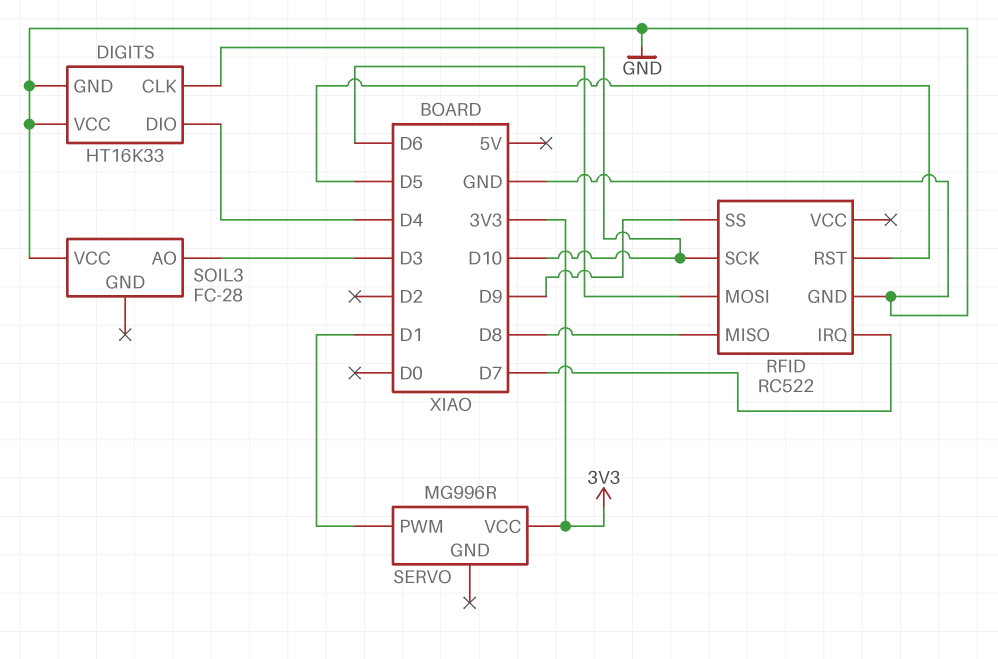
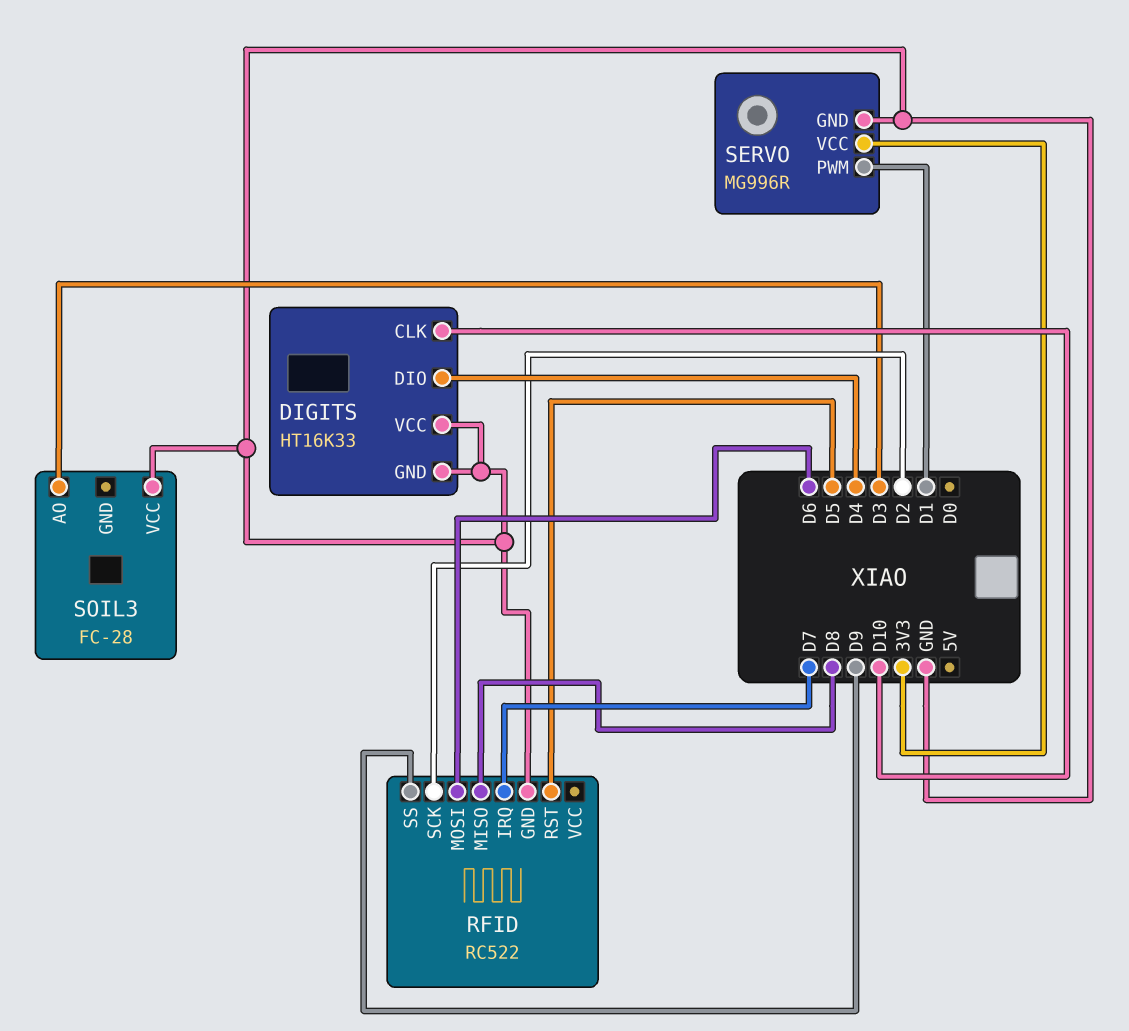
RFID pin SCK: D10 -> D2
SERVO pin GND: none -> GND

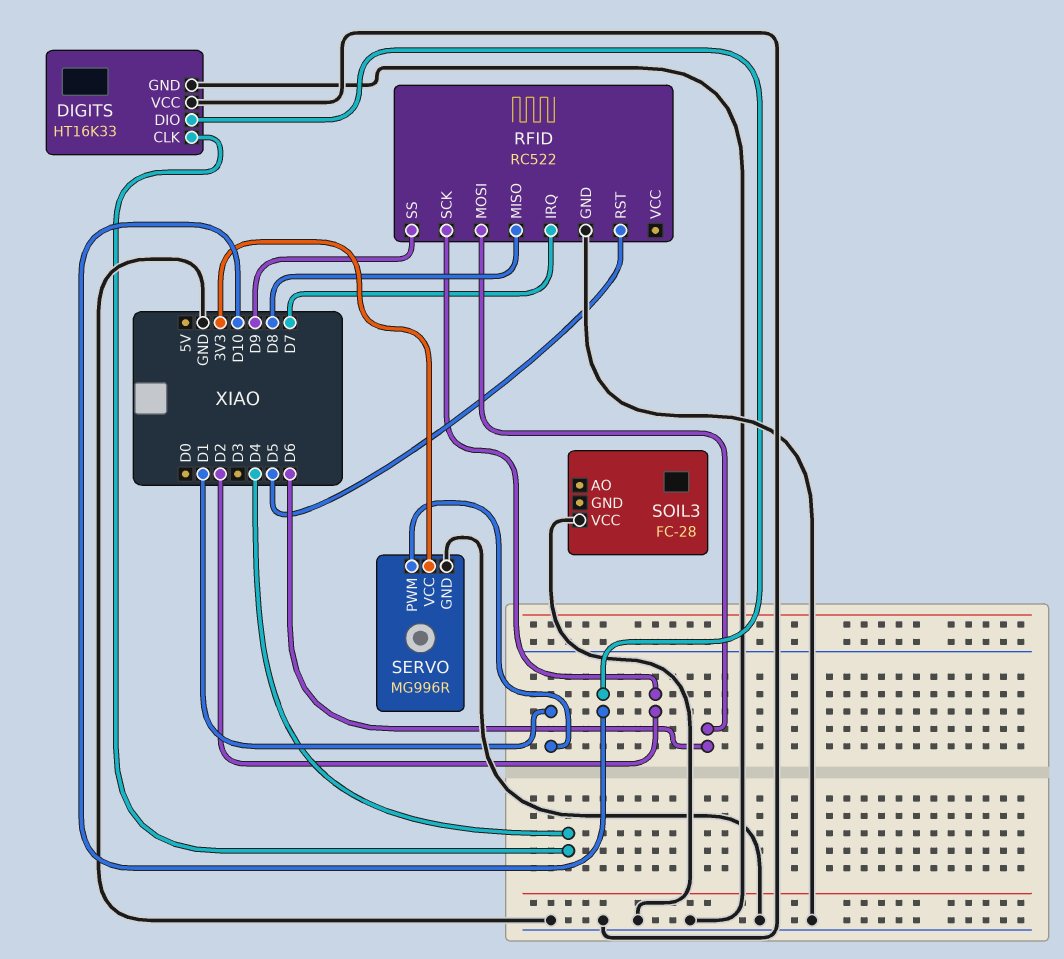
DIGITS pin CLK: D10 -> D4
DIGITS pin DIO: D4 -> D10
SOIL3 pin AO: D3 -> none

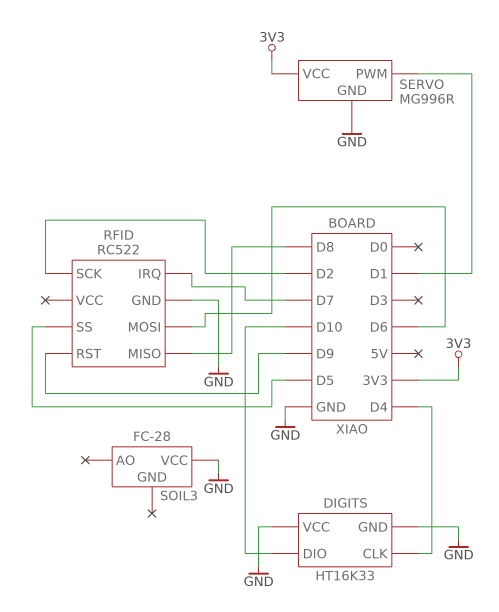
RFID pin RST: D5 -> D9
RFID pin SS: D9 -> D5

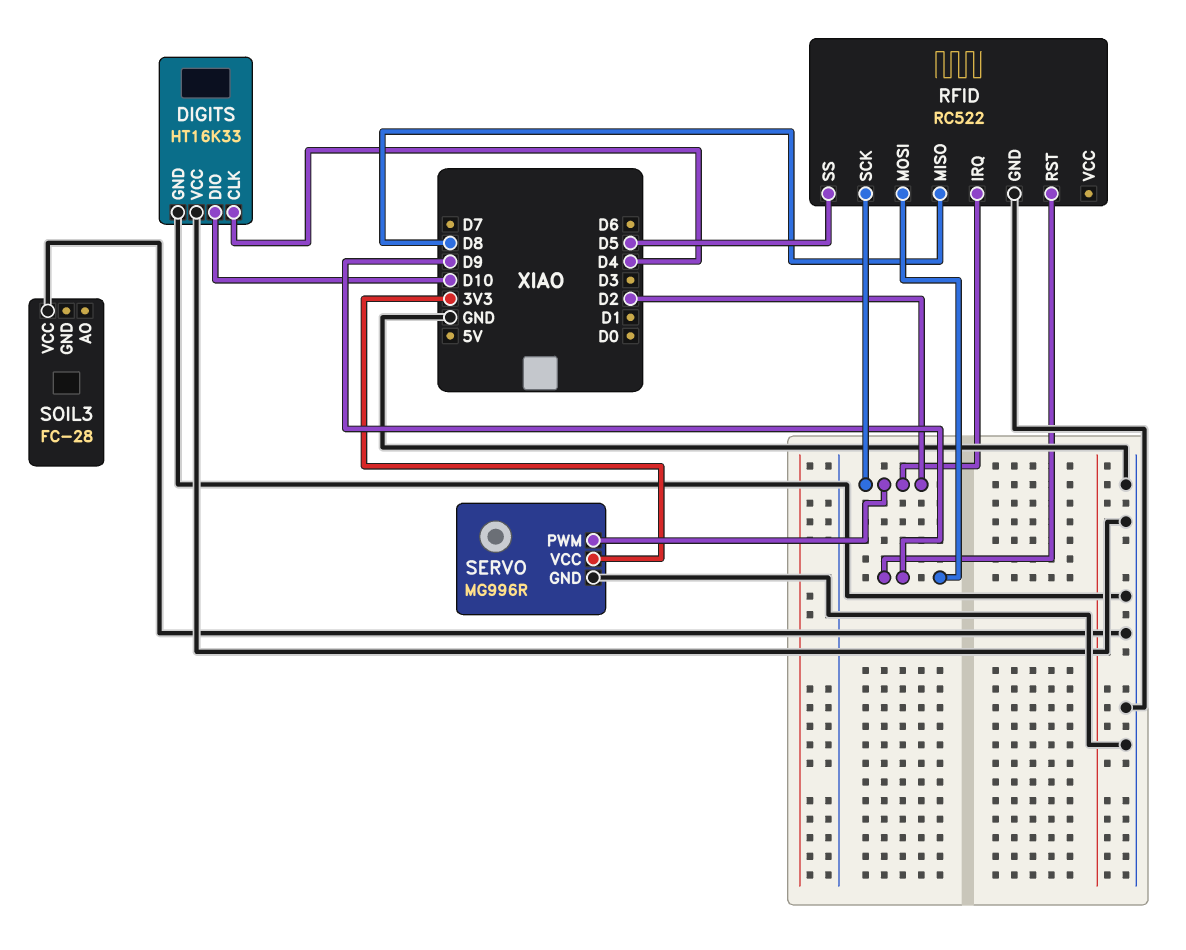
RFID pin IRQ: D7 -> D2
RFID pin MOSI: D6 -> D9
SERVO pin PWM: D1 -> D2

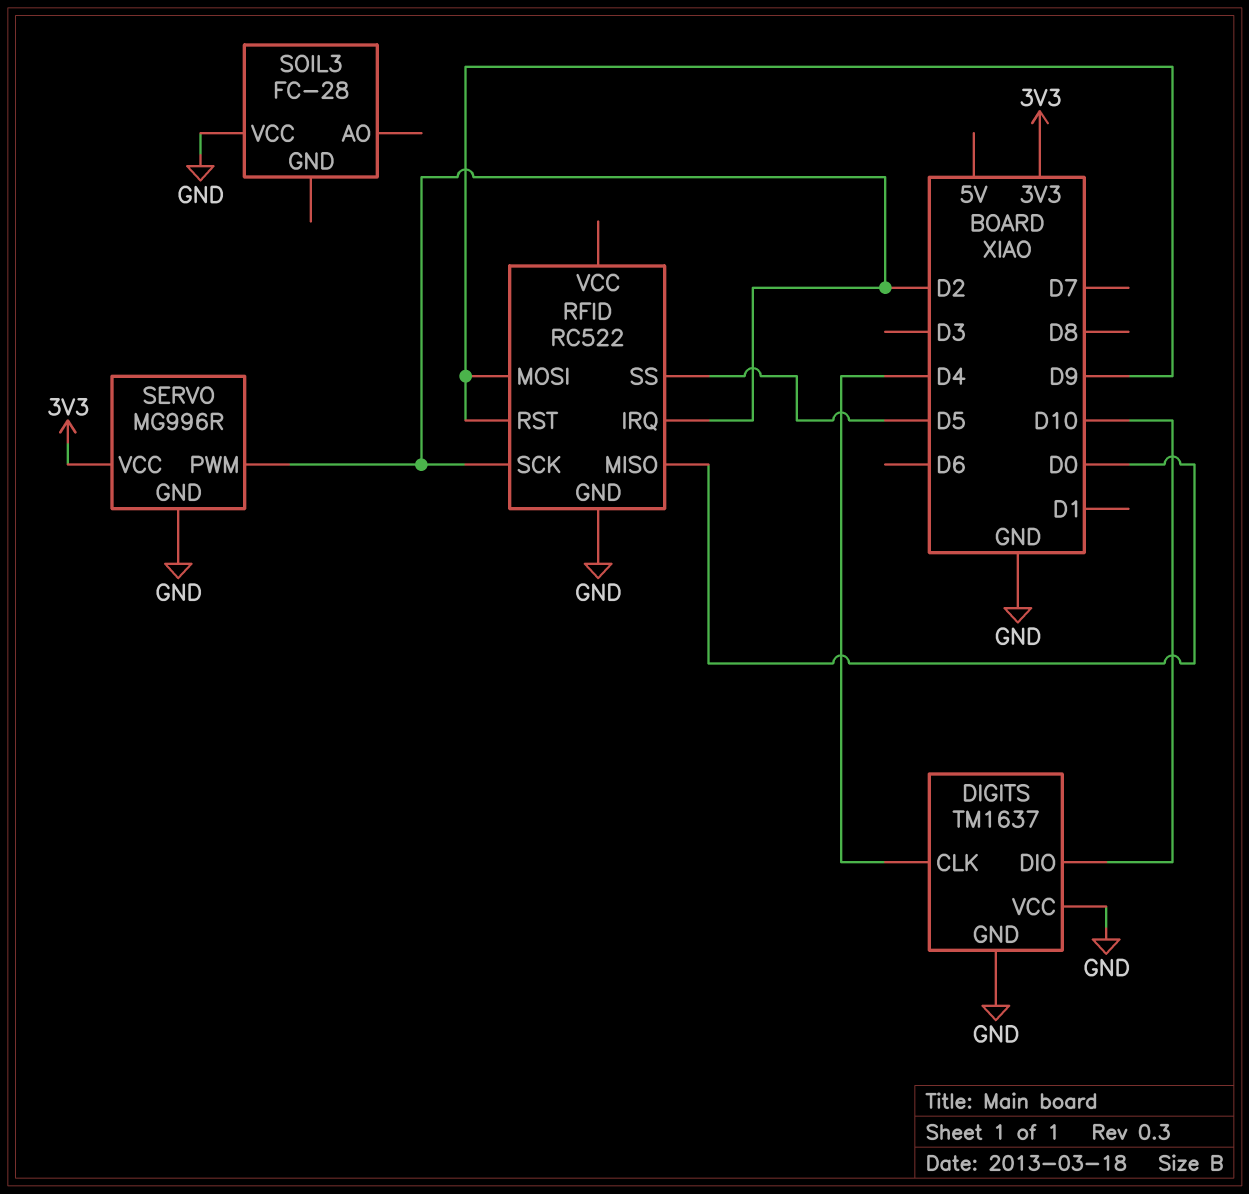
DIGITS: HT16K33 -> TM1637
RFID pin MISO: D8 -> D0

